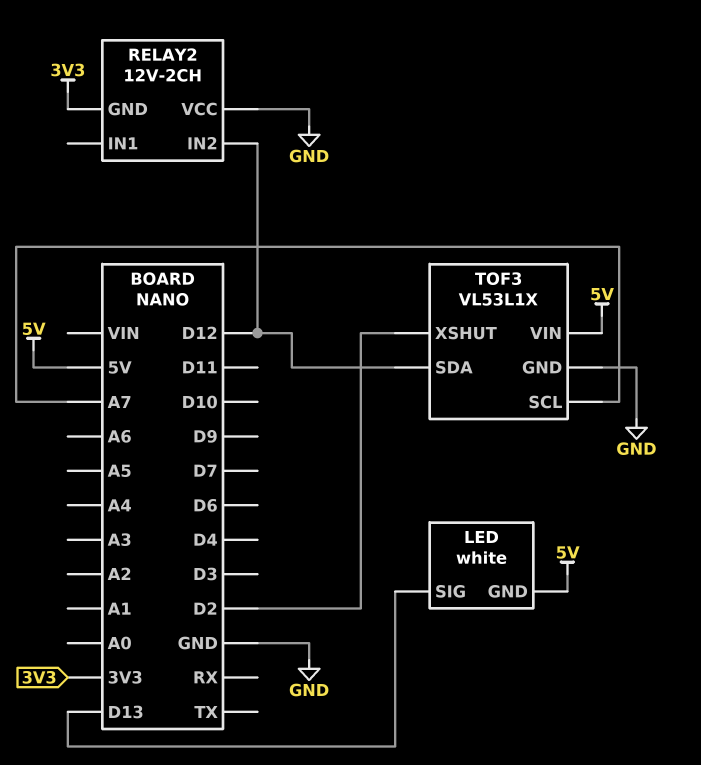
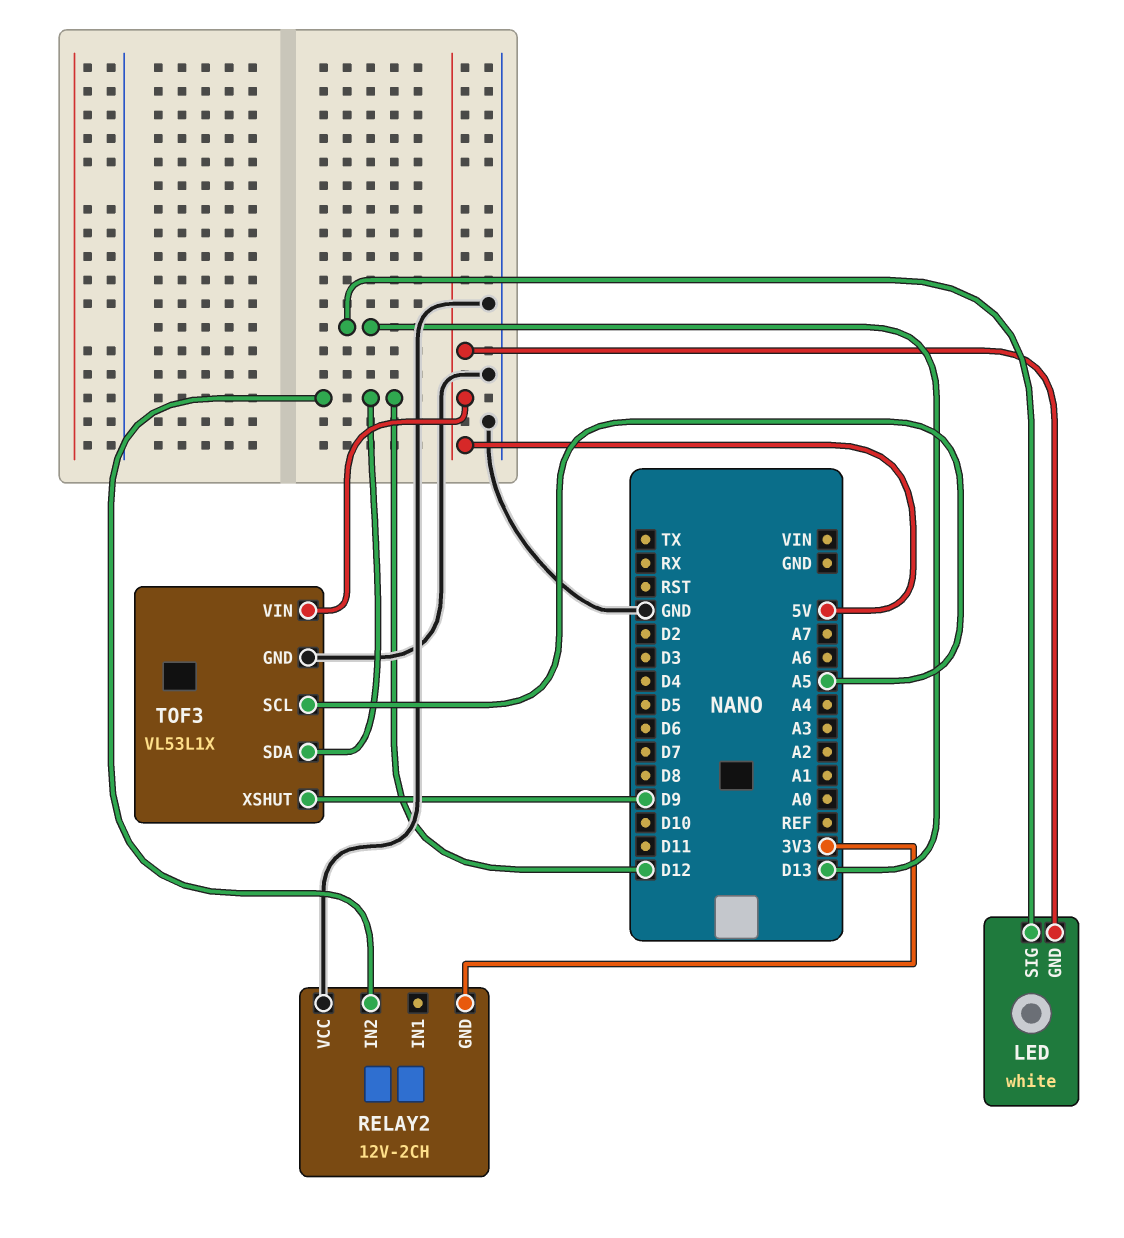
TOF3 pin SCL: A7 -> A5
TOF3 pin XSHUT: D2 -> D9

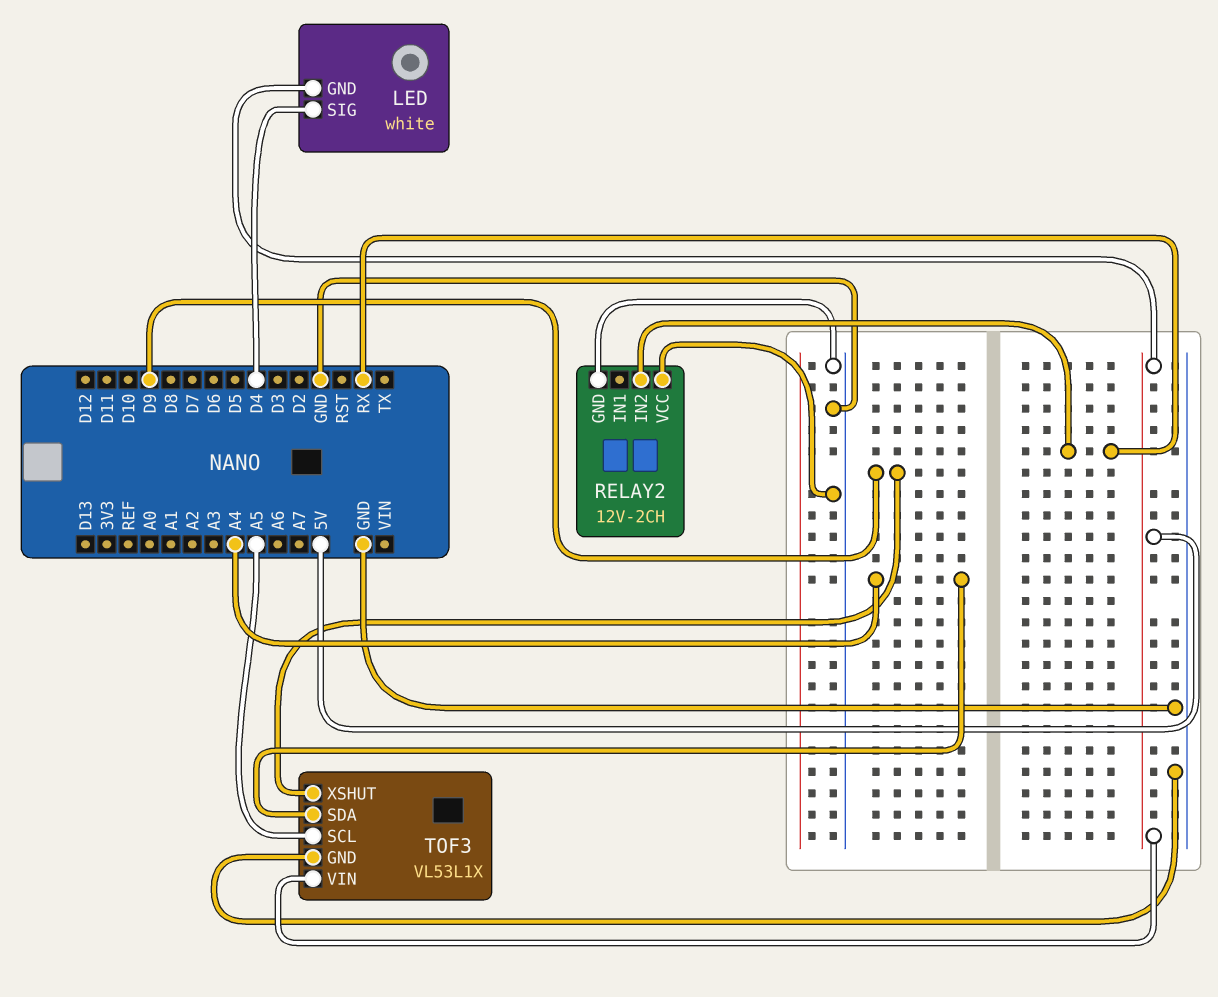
LED pin SIG: D13 -> D4
RELAY2 pin GND: 3V3 -> GND
RELAY2 pin IN2: D12 -> RX
TOF3 pin SDA: D12 -> A4

